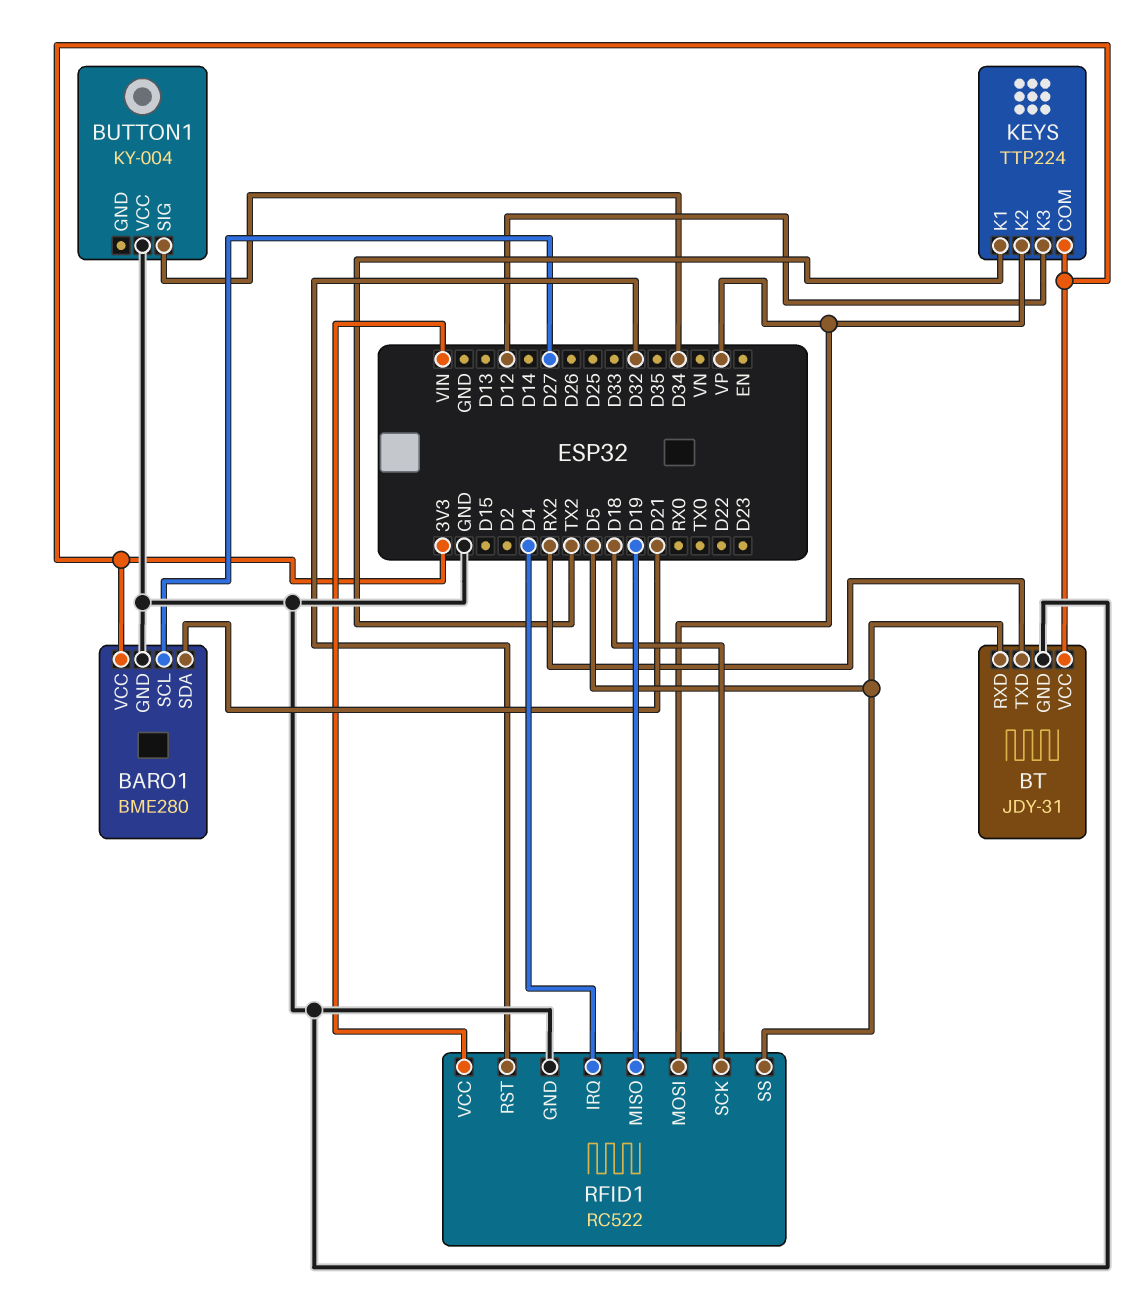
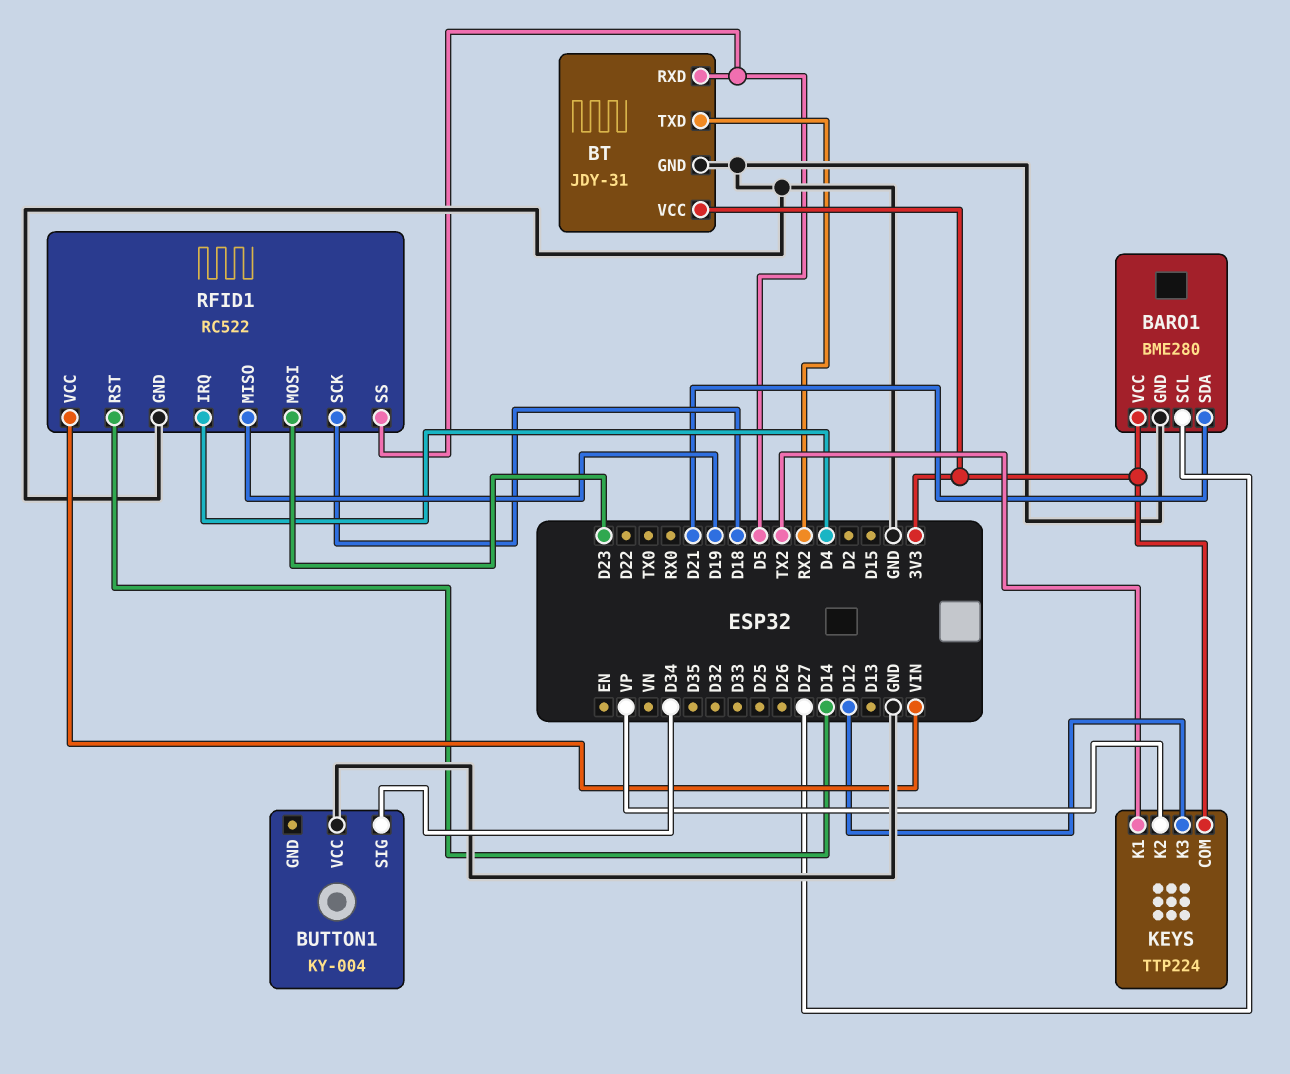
RFID1 pin MOSI: VP -> D23
RFID1 pin RST: D32 -> D14

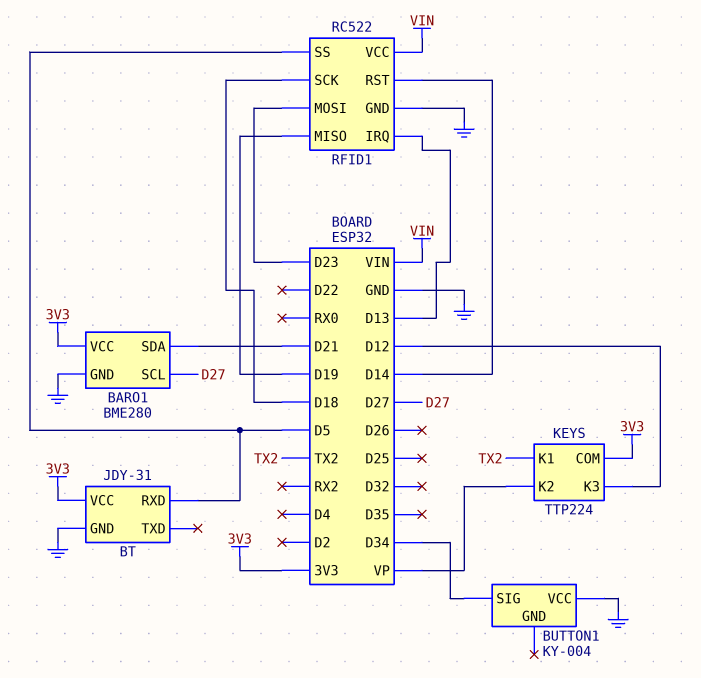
BT pin TXD: RX2 -> none
RFID1 pin IRQ: D4 -> D13

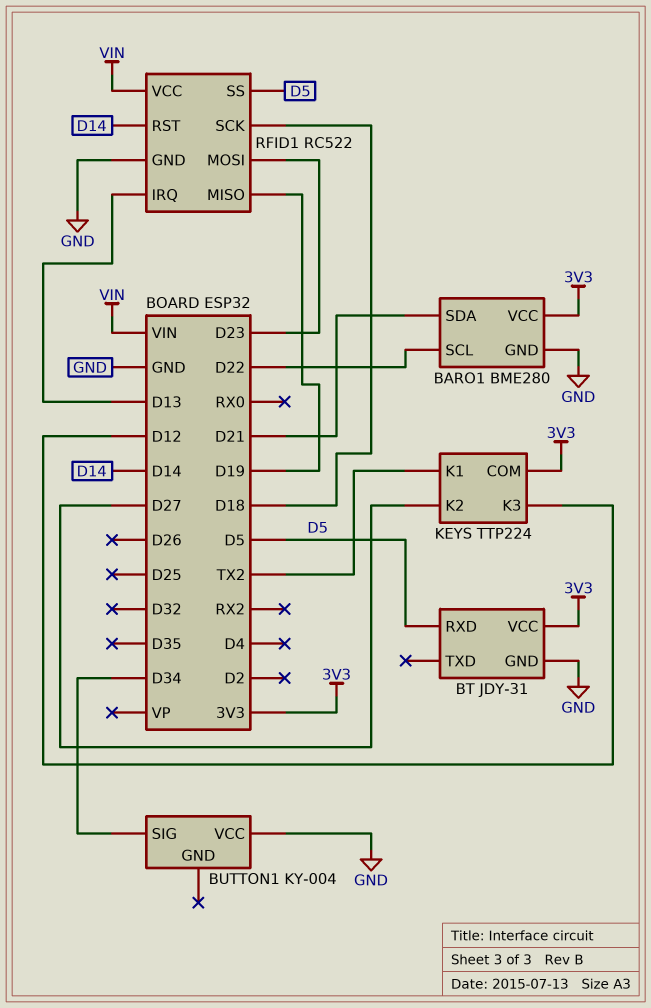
BARO1 pin SCL: D27 -> D22
KEYS pin K2: VP -> D27

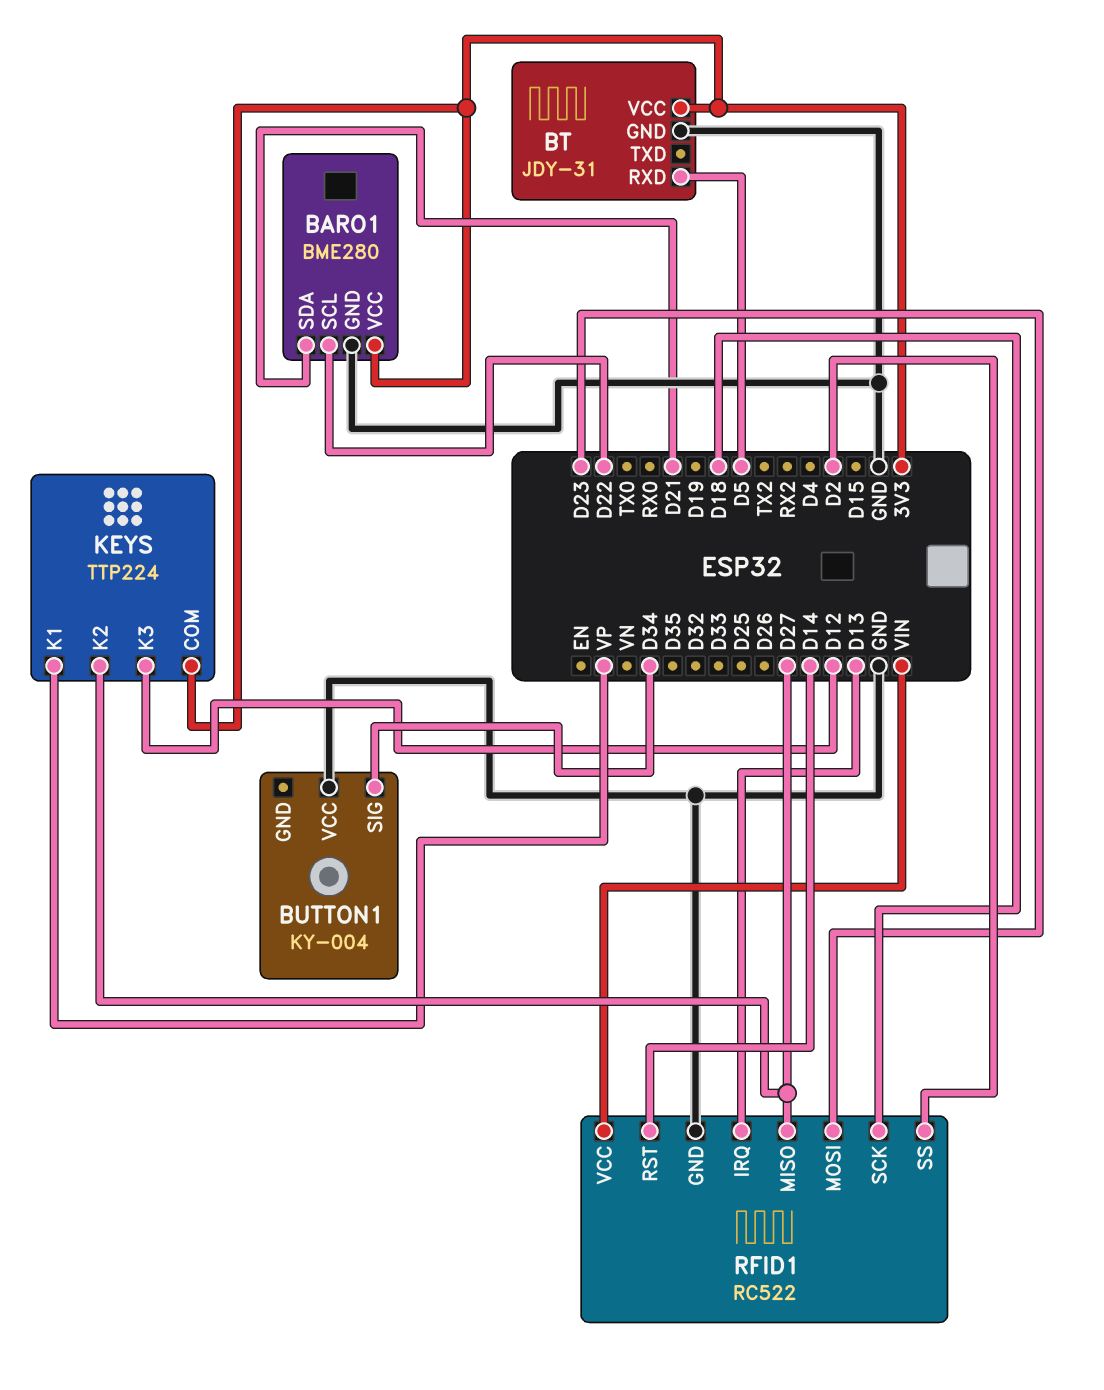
KEYS pin K1: TX2 -> VP
RFID1 pin MISO: D19 -> D27
RFID1 pin SS: D5 -> D2

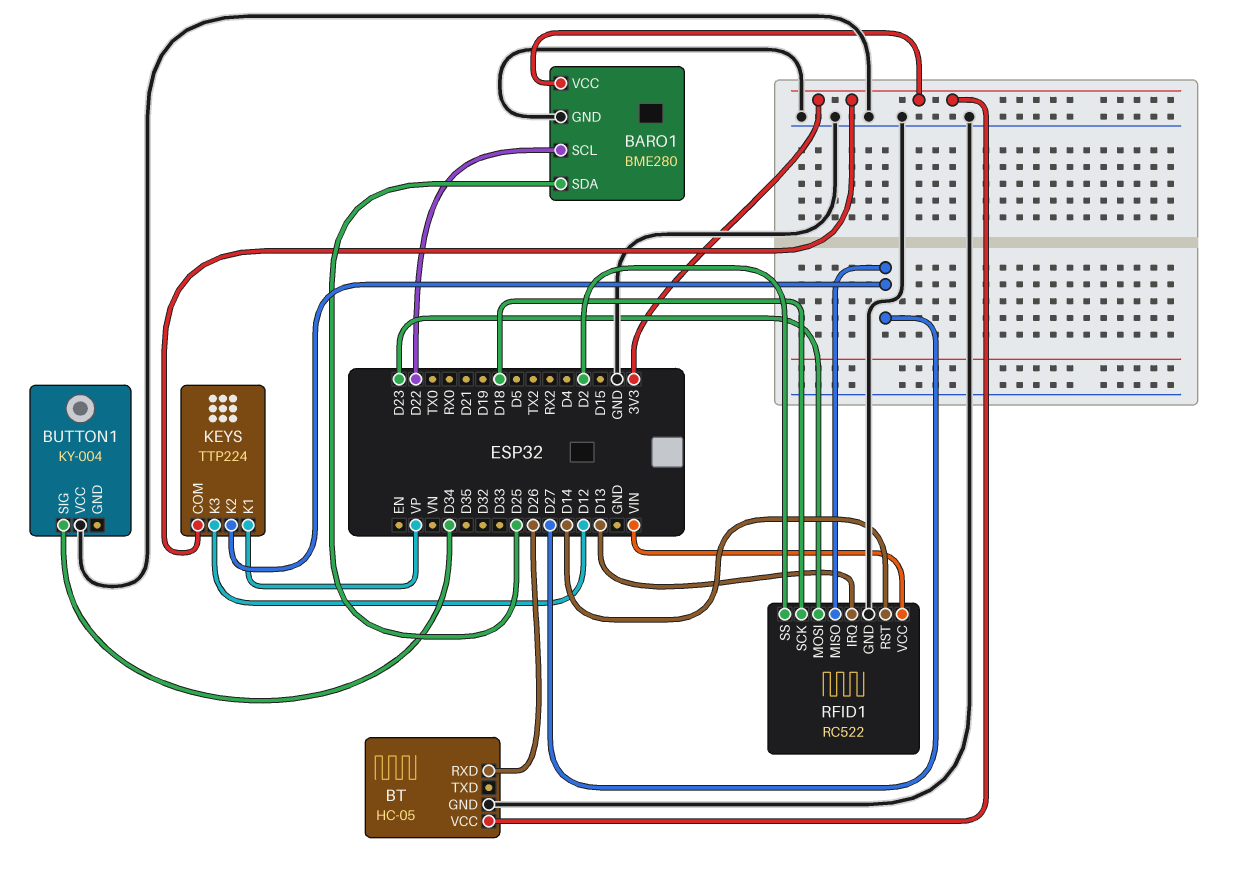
BARO1 pin SDA: D21 -> D25
BT: JDY-31 -> HC-05
BT pin RXD: D5 -> D26

